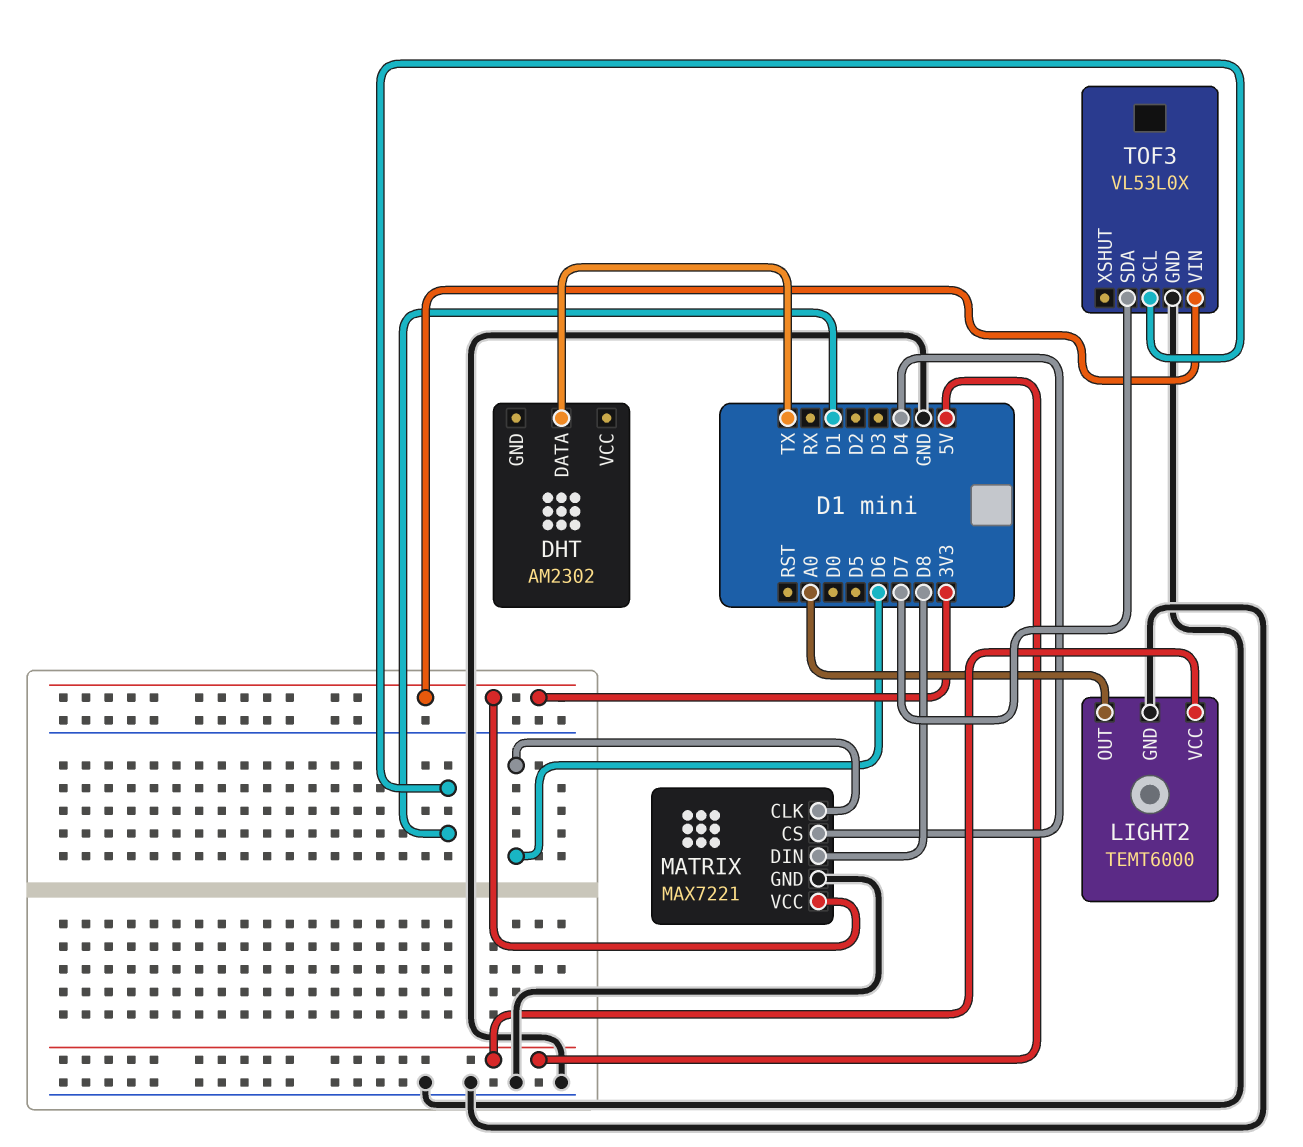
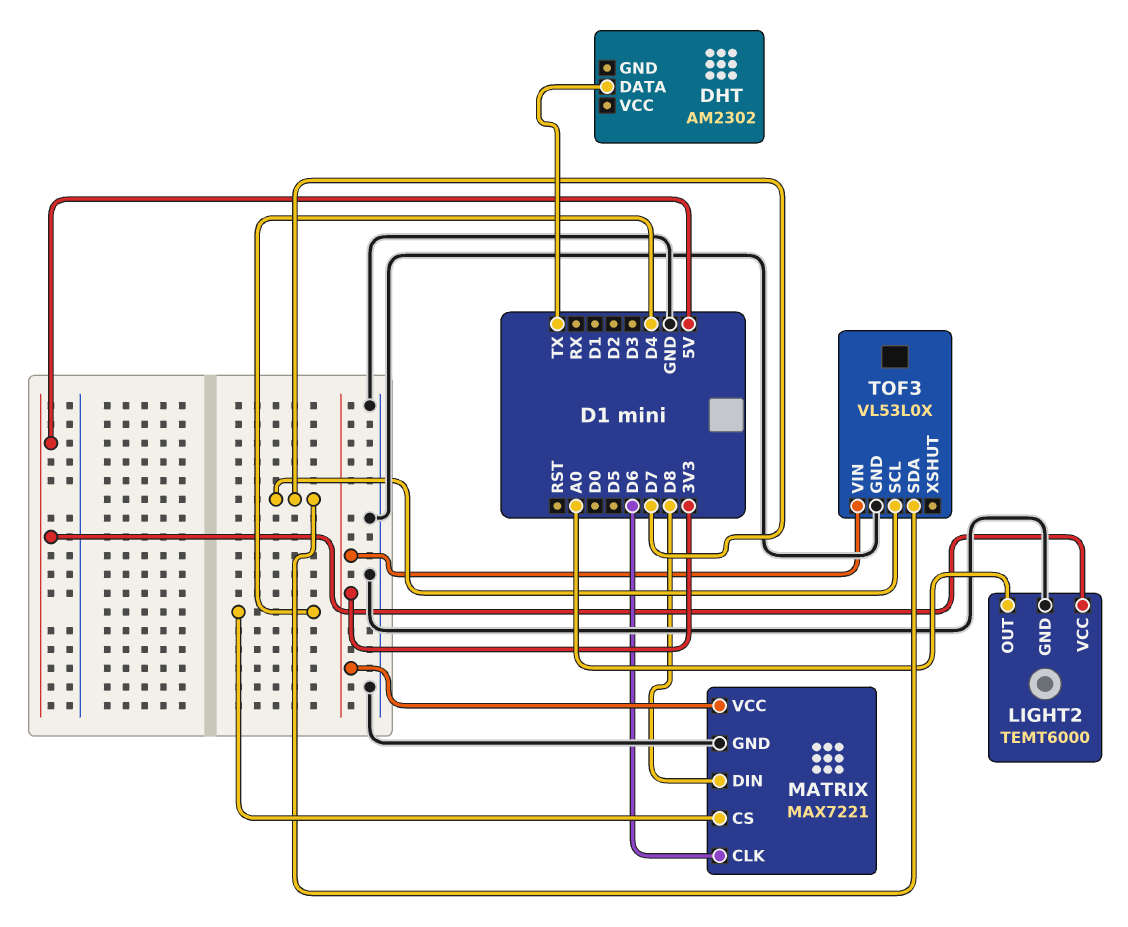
TOF3 pin SCL: D1 -> D7

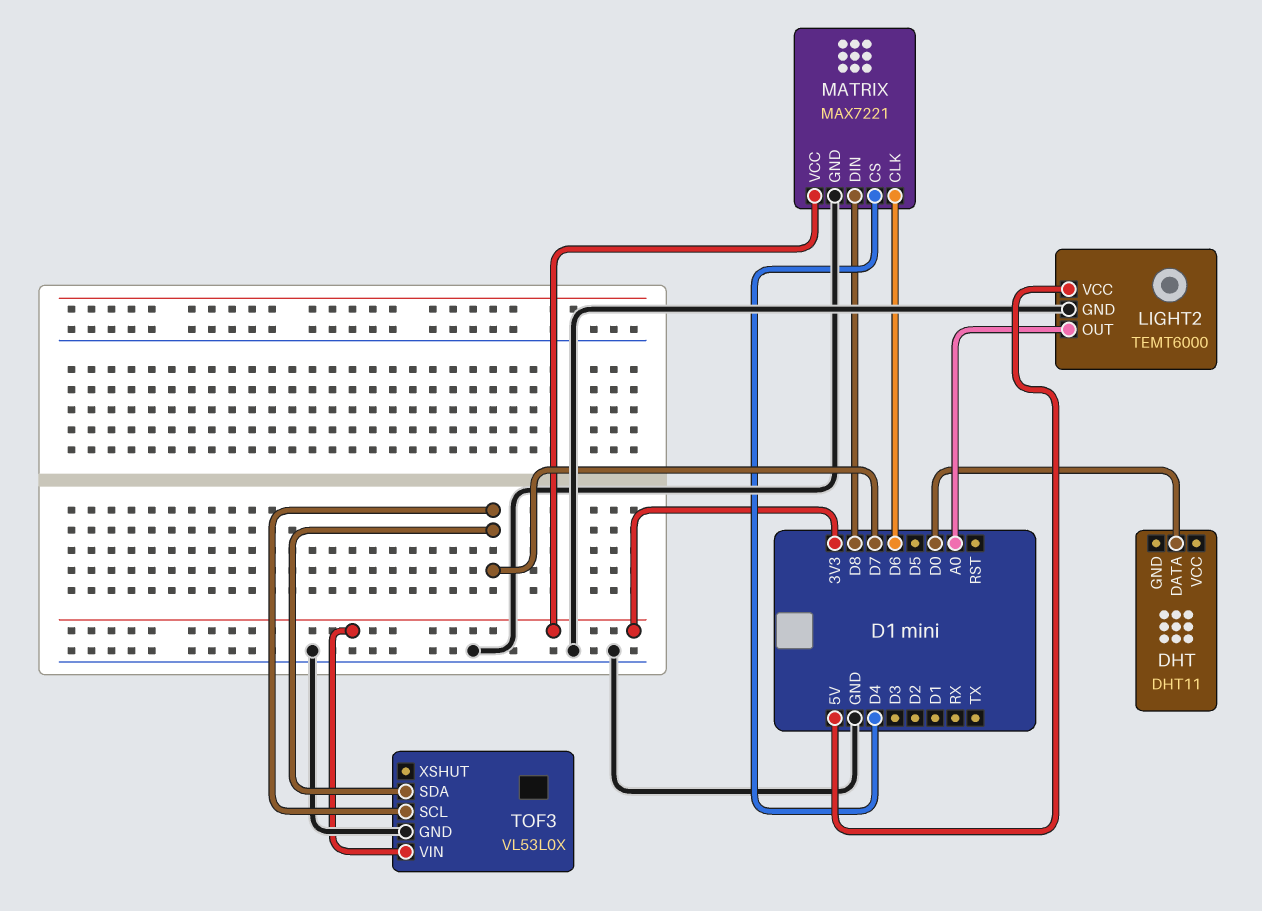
DHT: AM2302 -> DHT11
DHT pin DATA: TX -> D0

